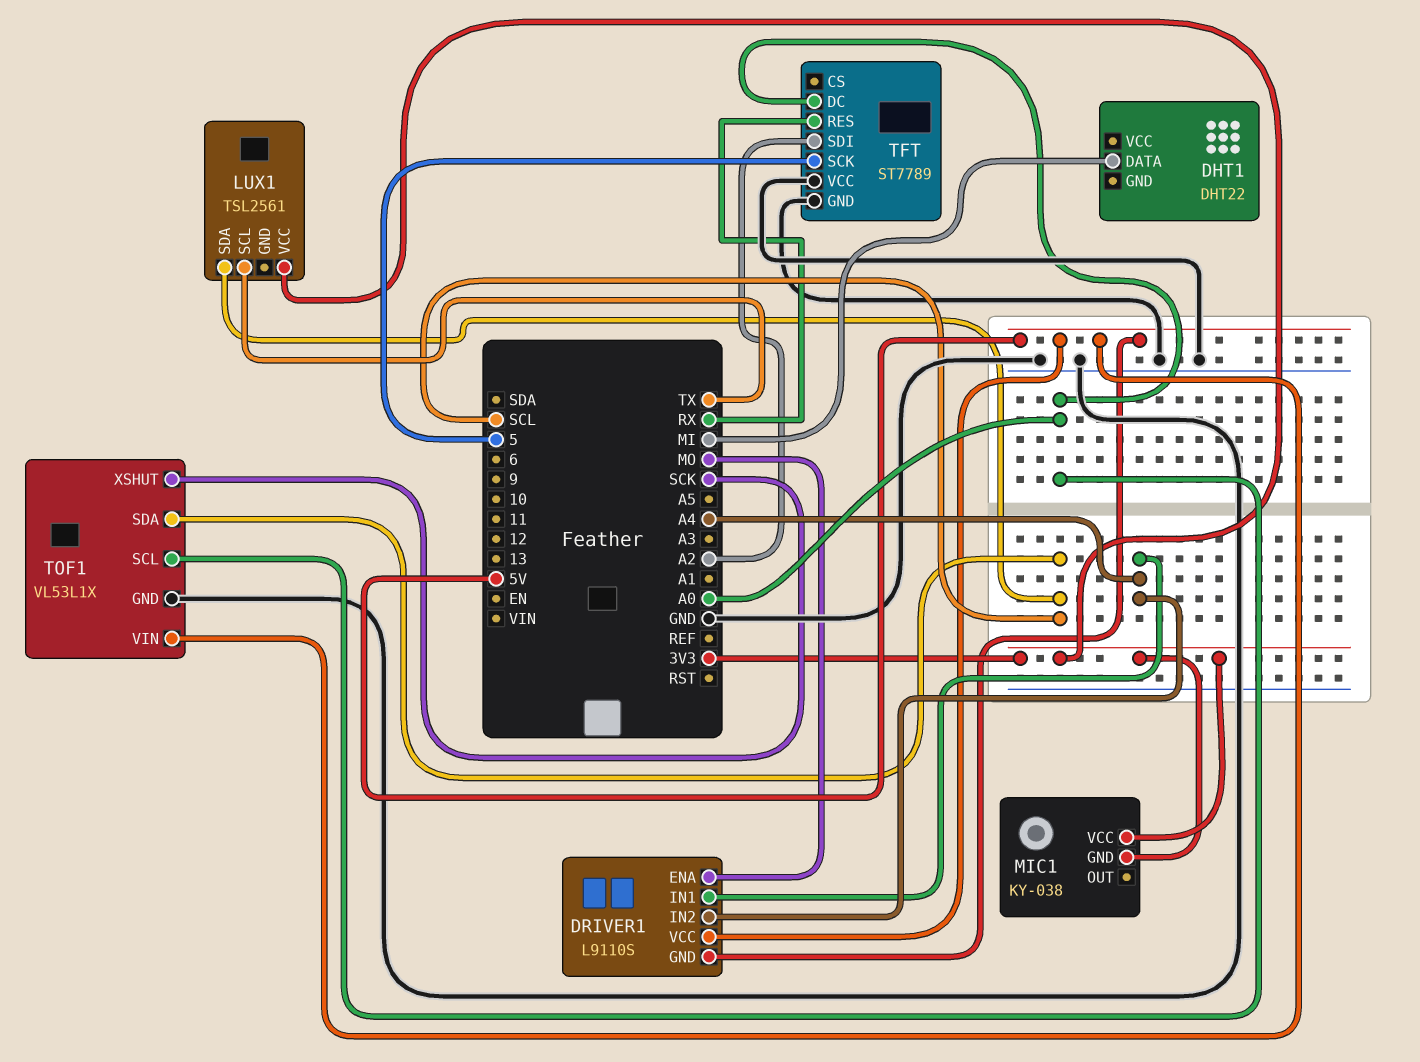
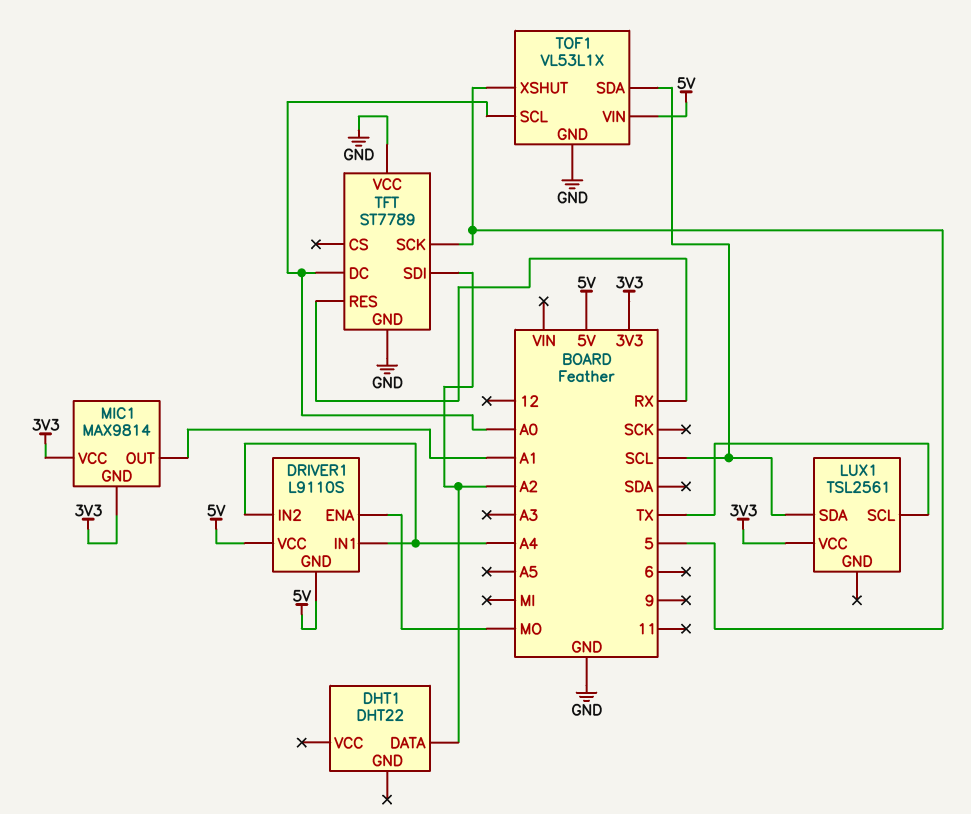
DHT1 pin DATA: MI -> A2
MIC1: KY-038 -> MAX9814
MIC1 pin OUT: none -> A1
TOF1 pin XSHUT: SCK -> 5

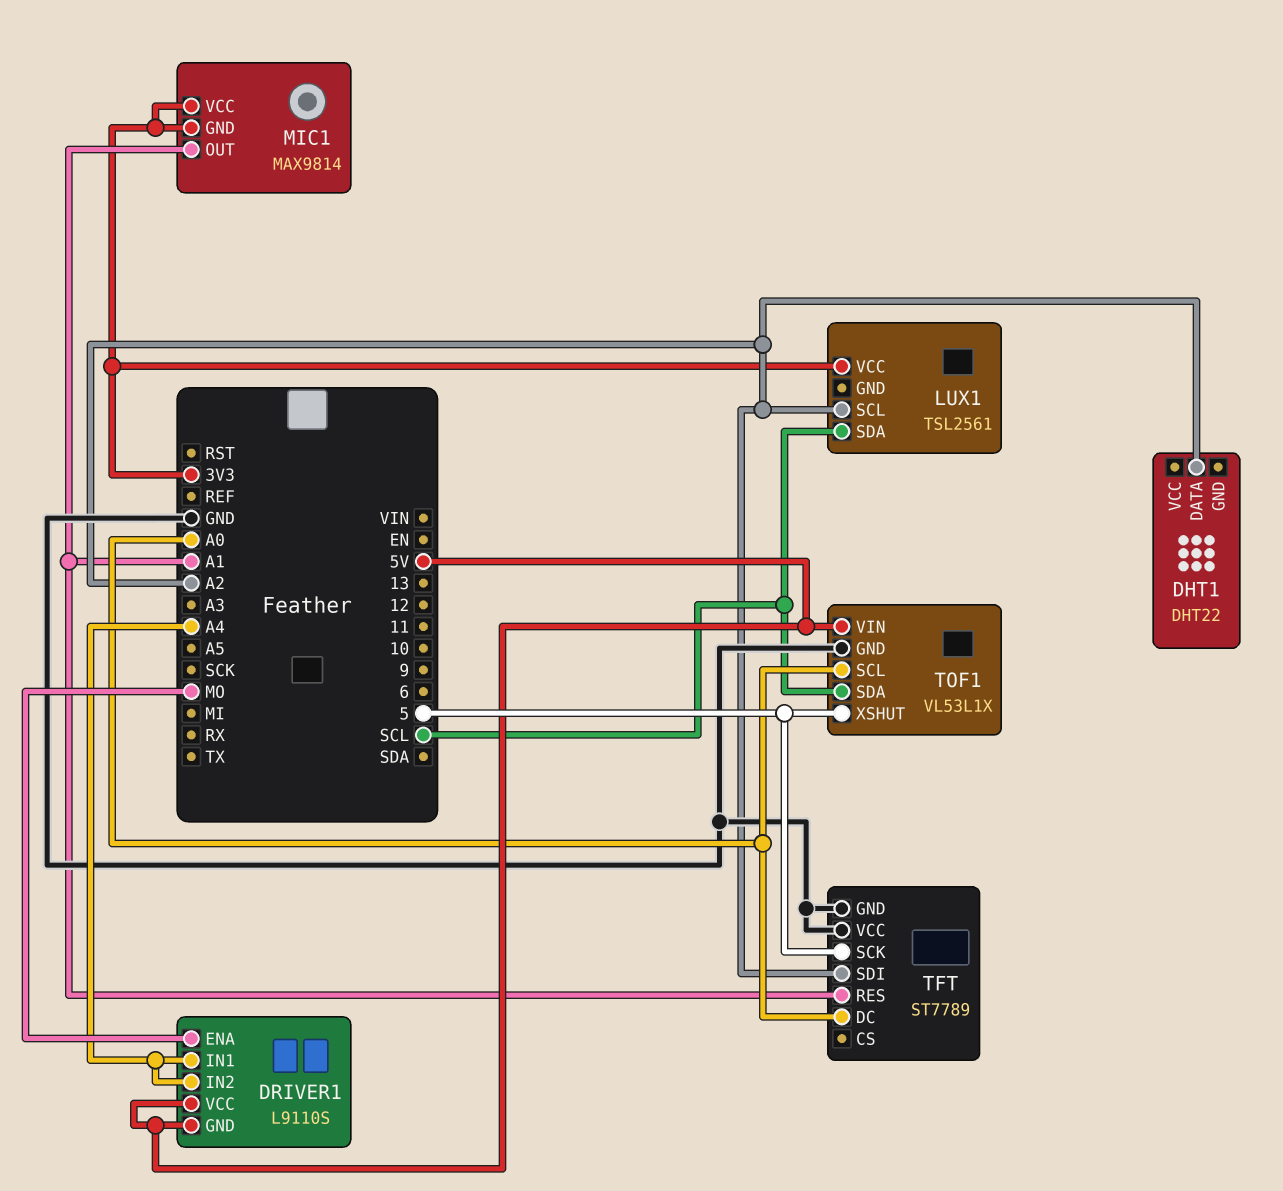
LUX1 pin SCL: TX -> A2
TFT pin RES: RX -> A1

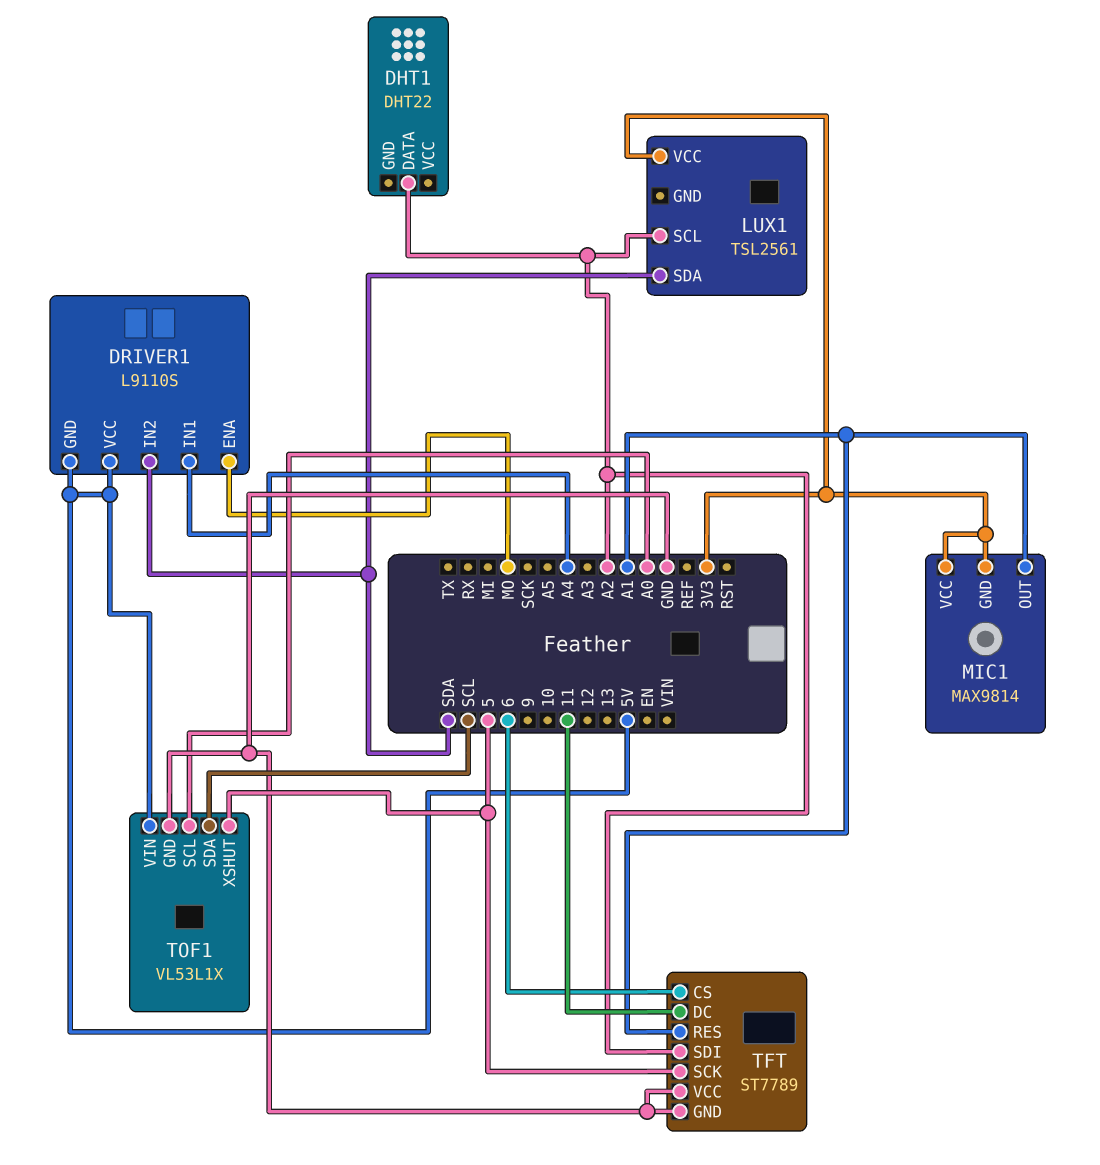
DRIVER1 pin IN2: A4 -> SDA
LUX1 pin SDA: SCL -> SDA
TFT pin CS: none -> 6
TFT pin DC: A0 -> 11

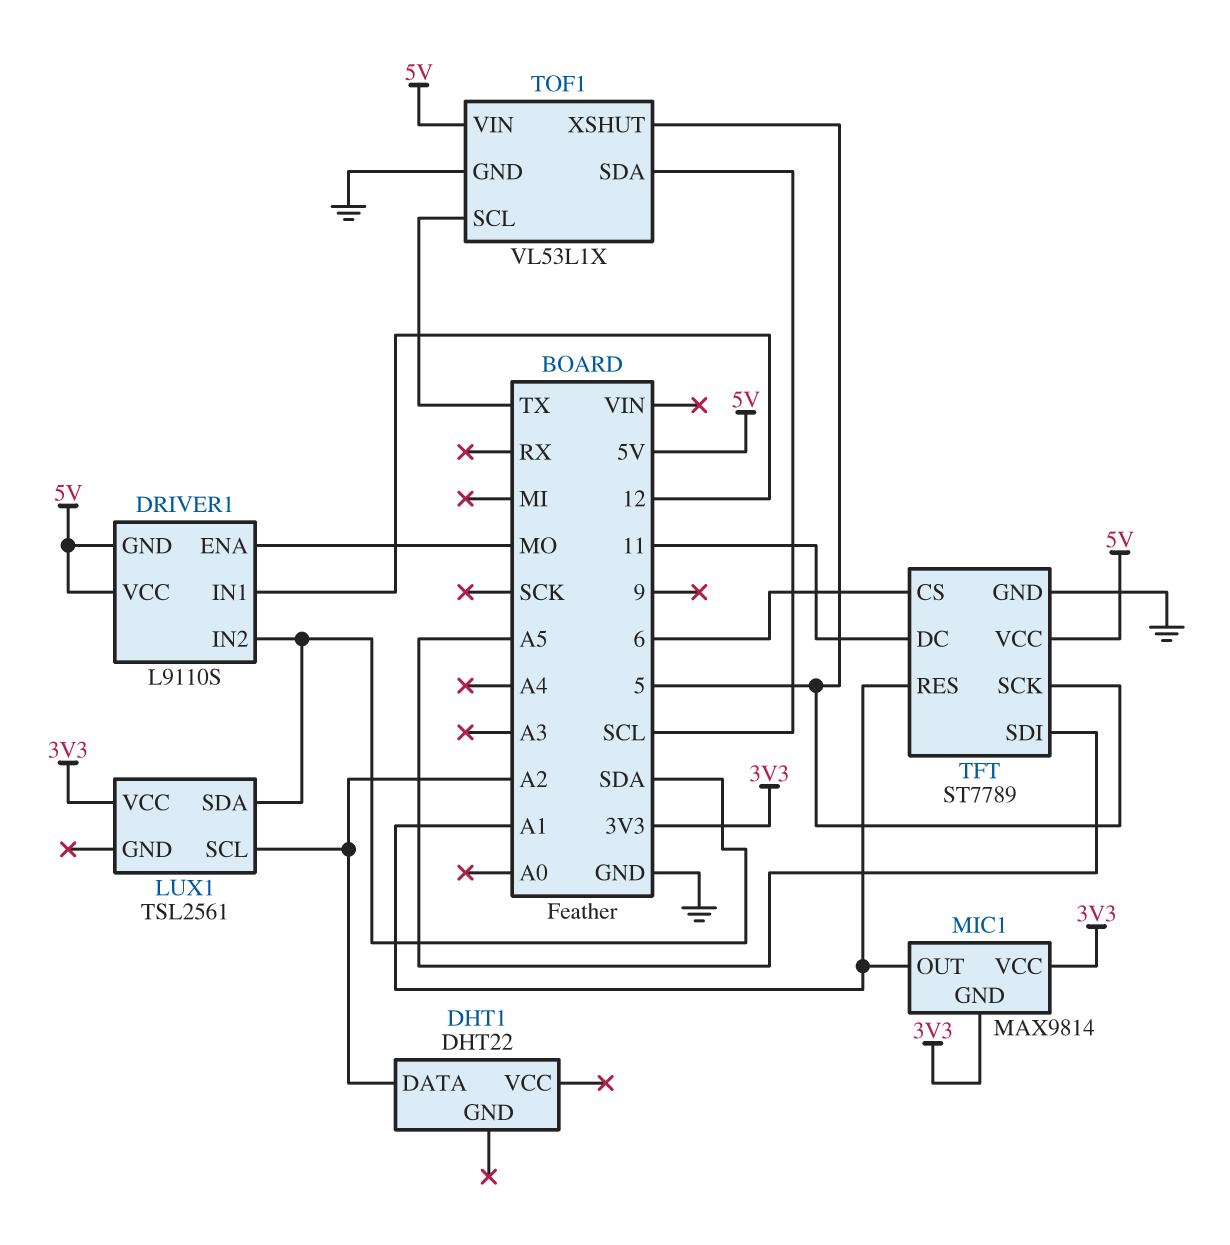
DRIVER1 pin IN1: A4 -> 12
TFT pin SDI: A2 -> A5
TFT pin VCC: GND -> 5V
TOF1 pin SCL: A0 -> TX

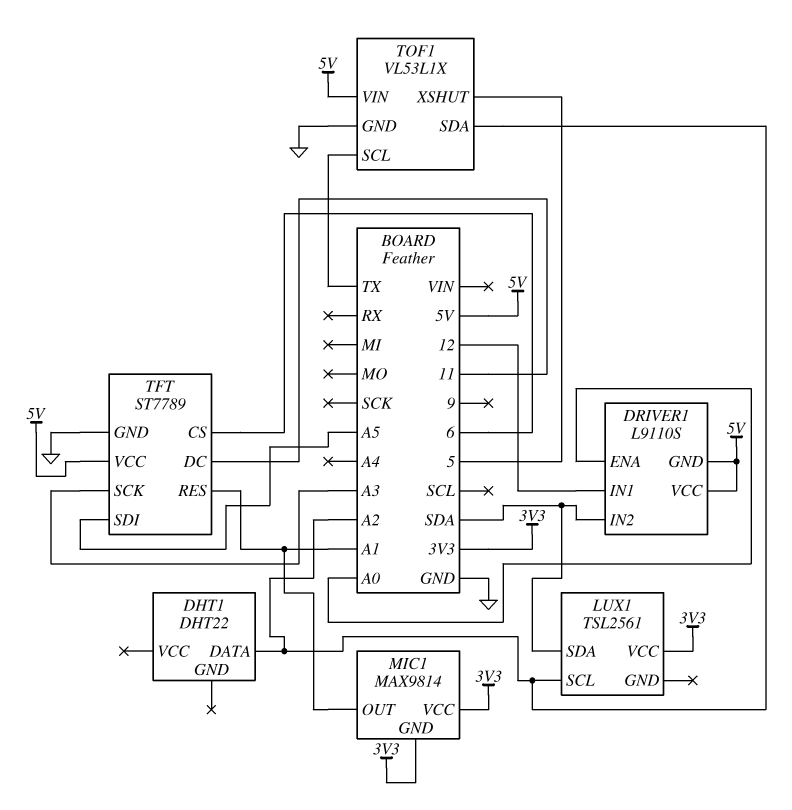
DRIVER1 pin ENA: MO -> A0
TFT pin SCK: 5 -> A3
TOF1 pin SDA: SCL -> A2

